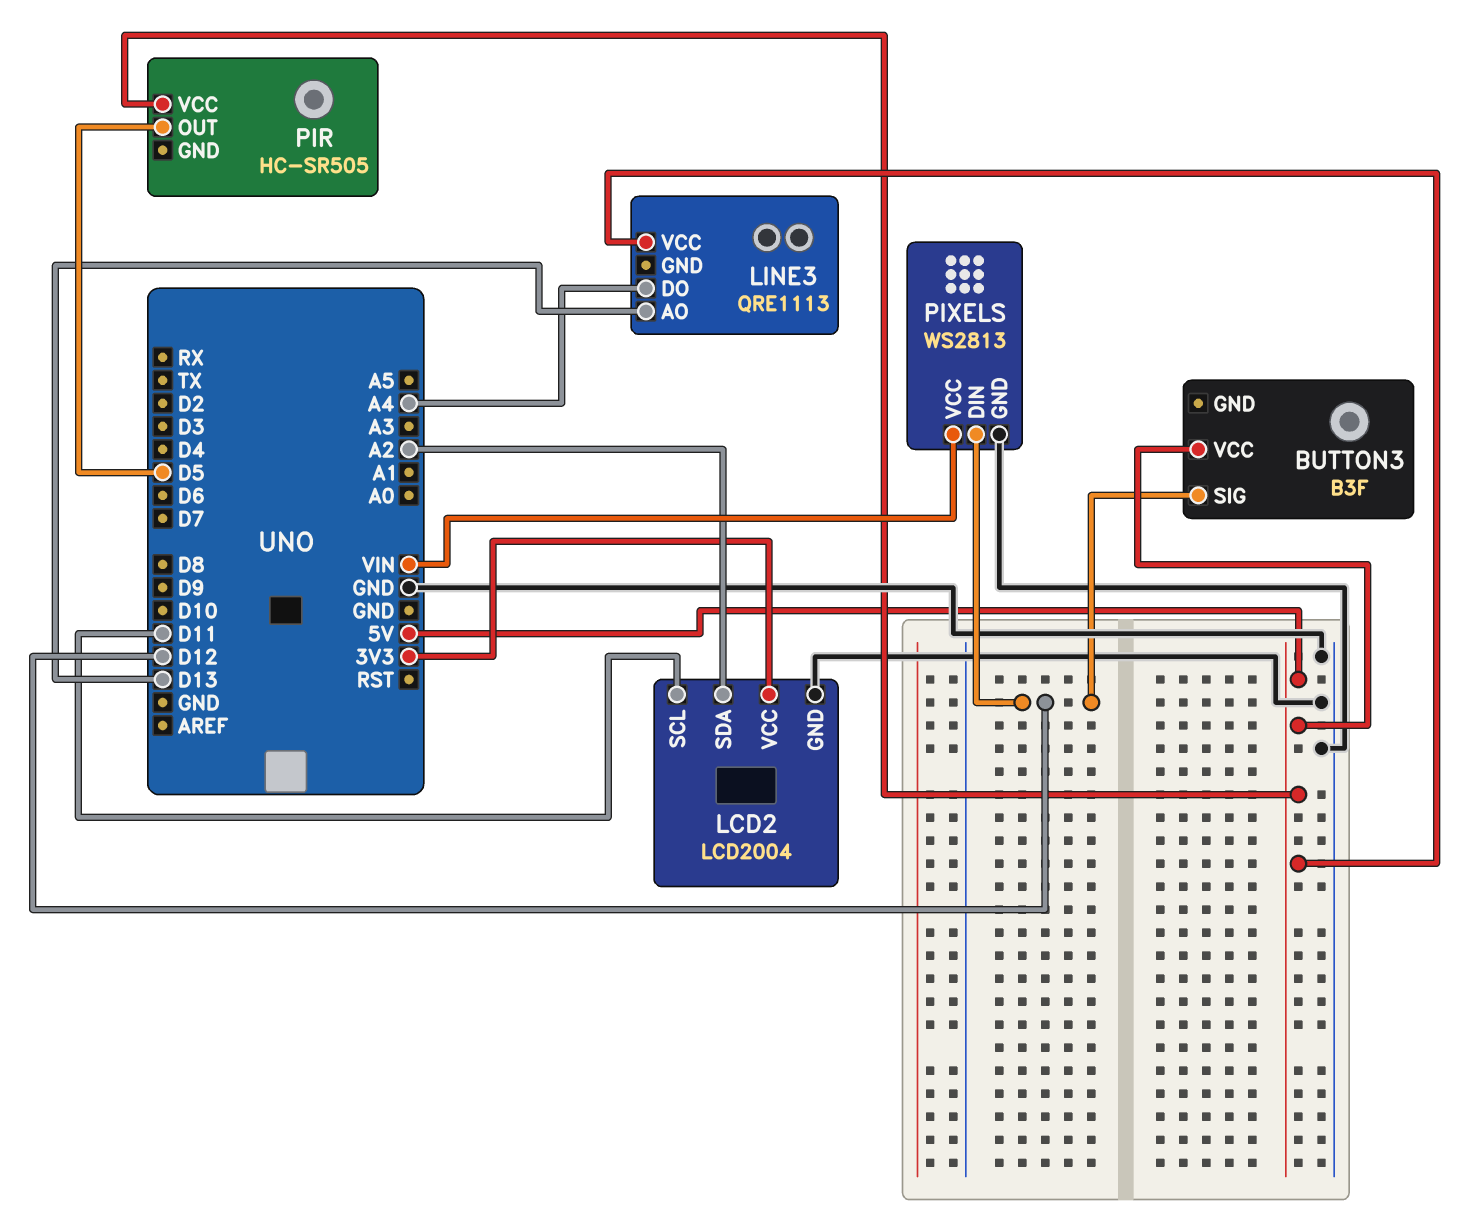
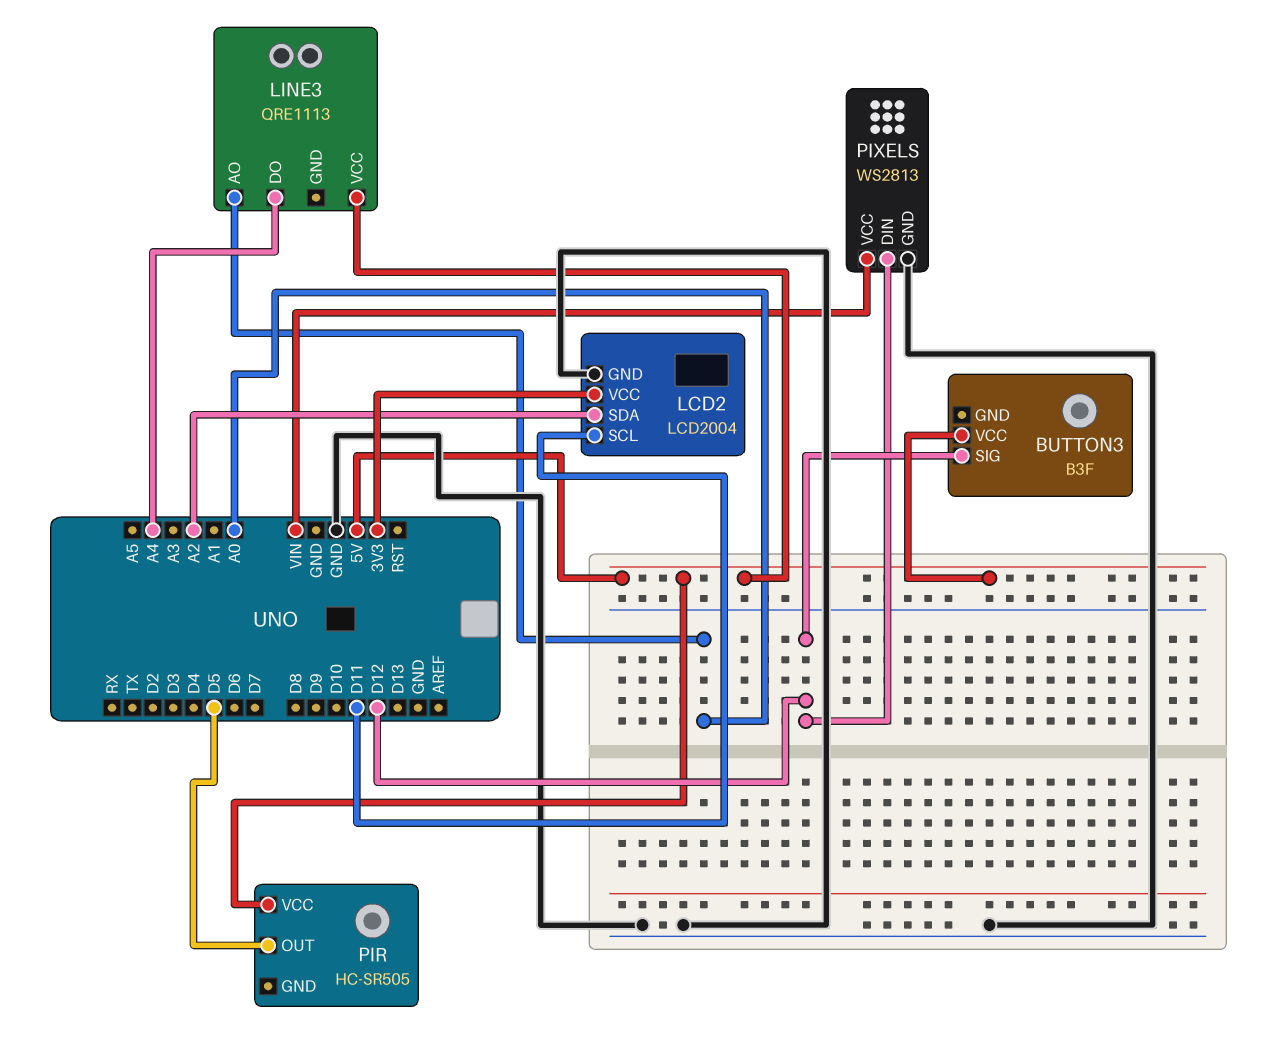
LINE3 pin AO: D13 -> A0

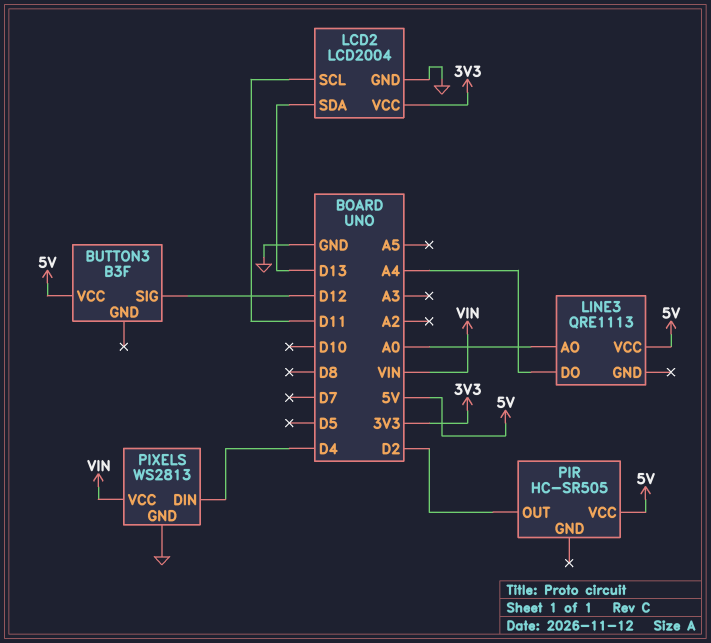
LCD2 pin SDA: A2 -> D13
PIR pin OUT: D5 -> D2
PIXELS pin DIN: D12 -> D4

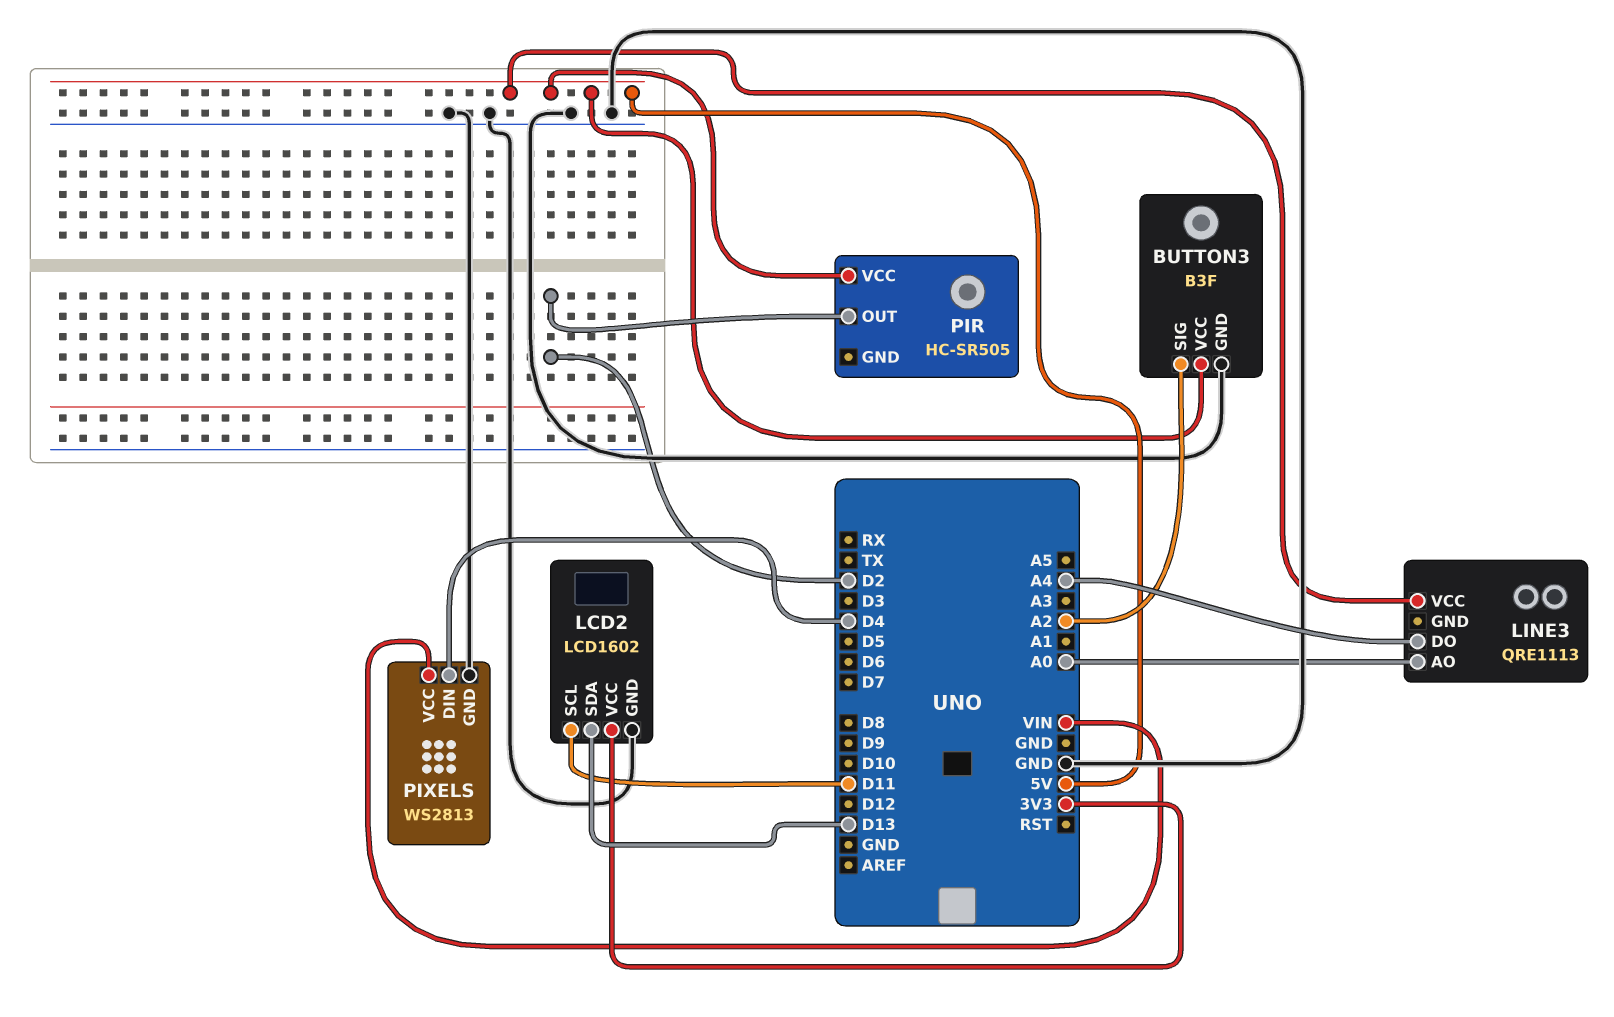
BUTTON3 pin GND: none -> GND
BUTTON3 pin SIG: D12 -> A2
LCD2: LCD2004 -> LCD1602

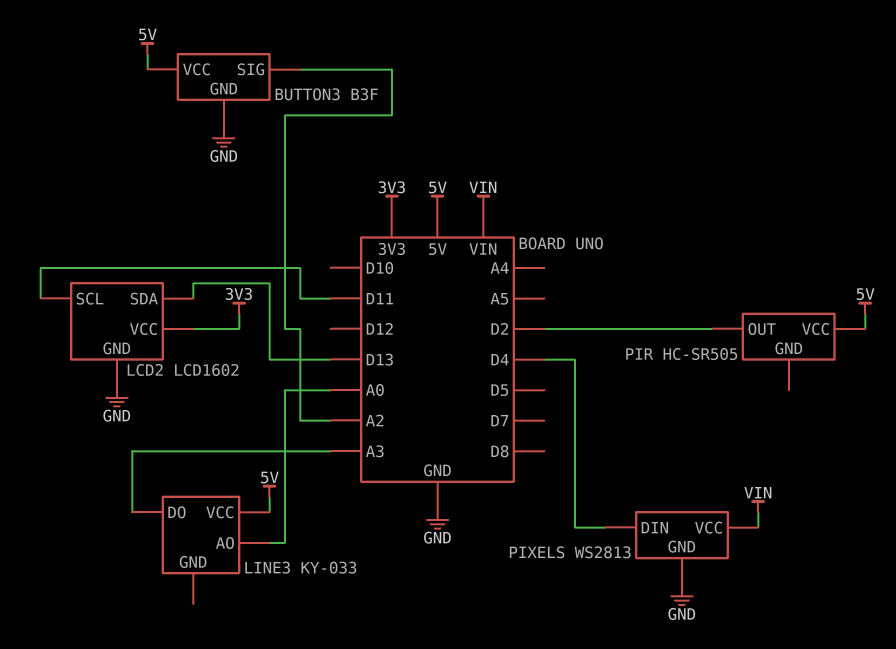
LINE3: QRE1113 -> KY-033
LINE3 pin DO: A4 -> A3

